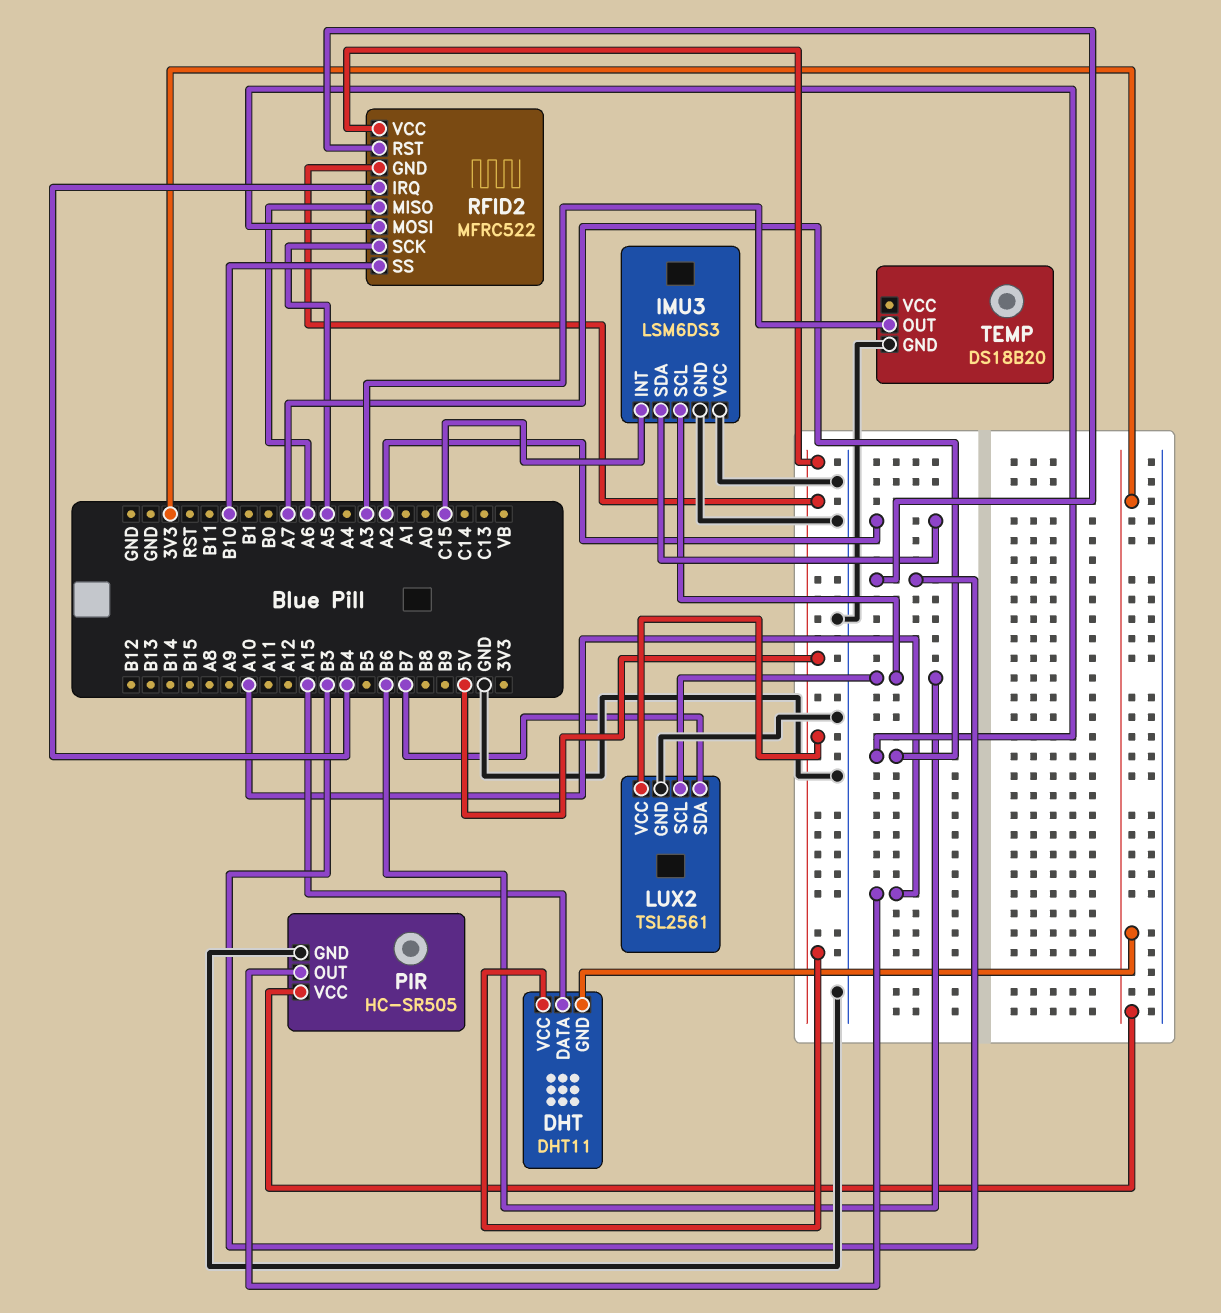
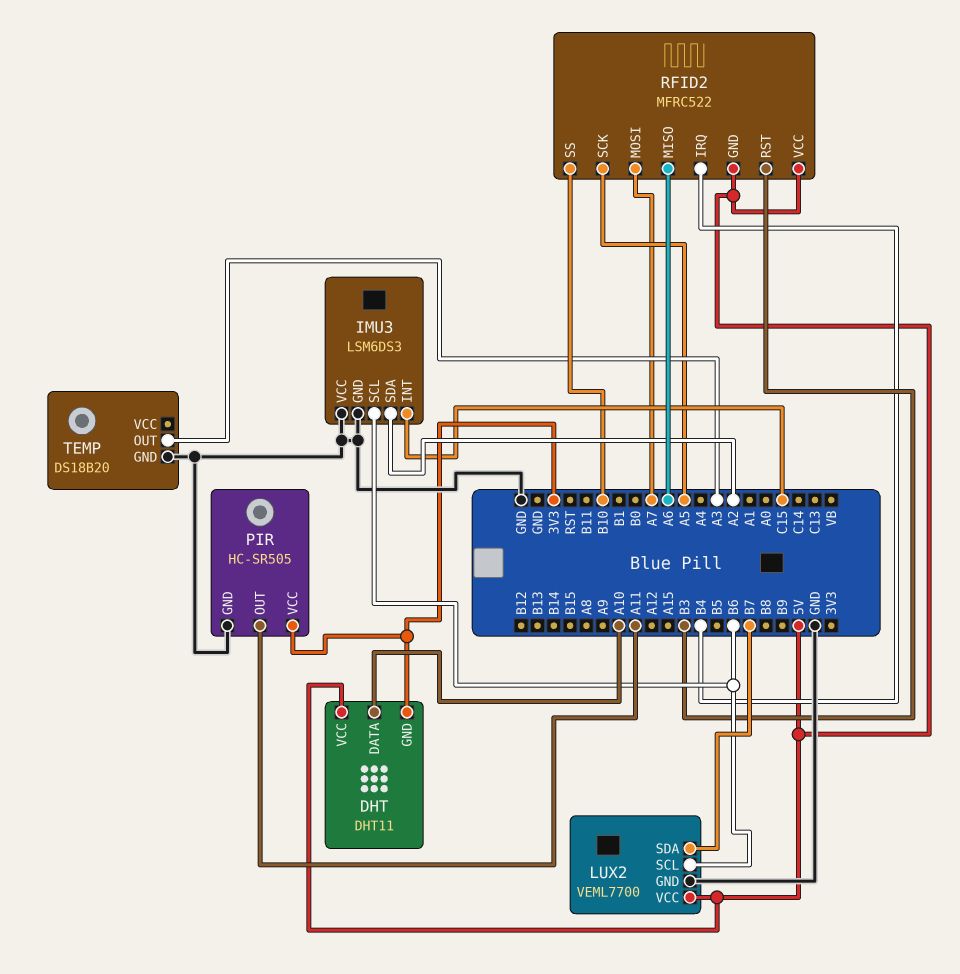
DHT pin DATA: A15 -> A10
LUX2: TSL2561 -> VEML7700
PIR pin OUT: A10 -> A11

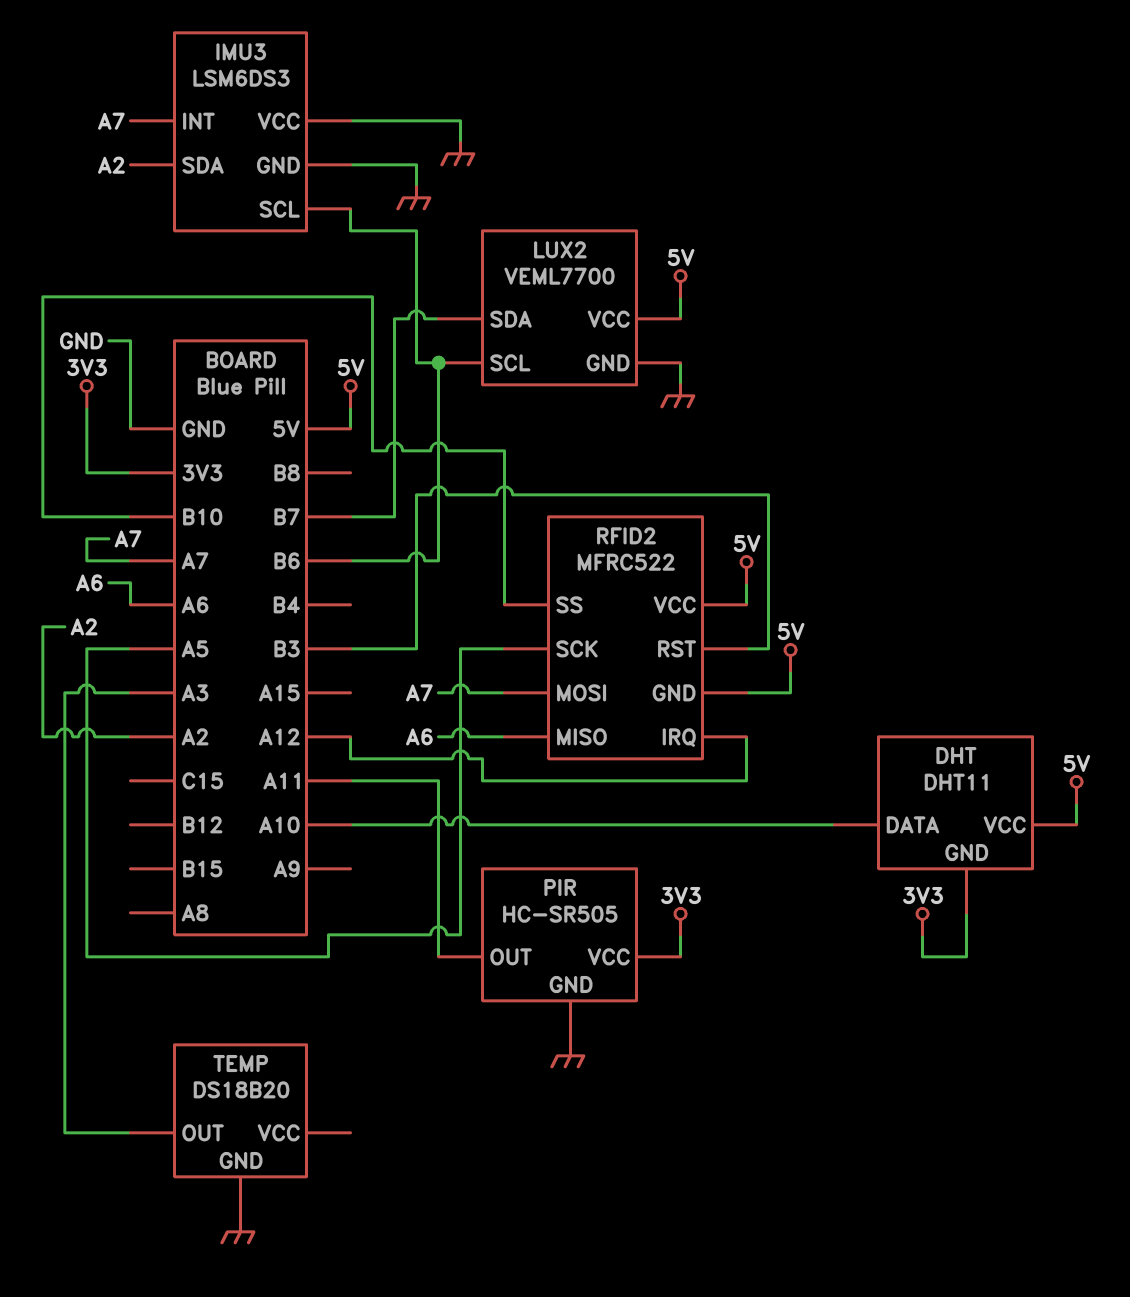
IMU3 pin INT: C15 -> A7
RFID2 pin IRQ: B4 -> A12

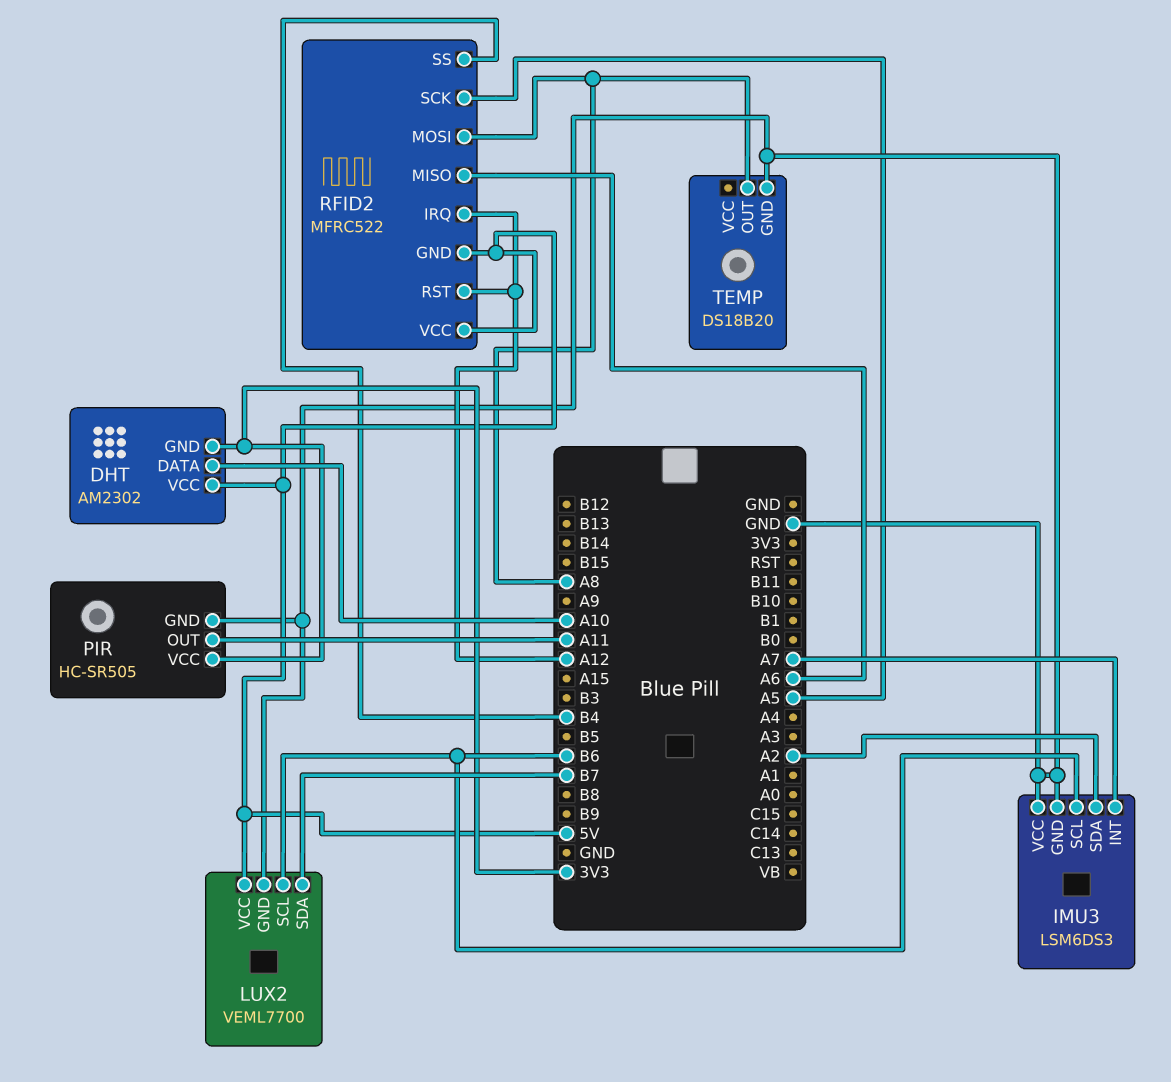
DHT: DHT11 -> AM2302
RFID2 pin MOSI: A7 -> A8
RFID2 pin RST: B3 -> A12
RFID2 pin SS: B10 -> B4
TEMP pin OUT: A3 -> A8

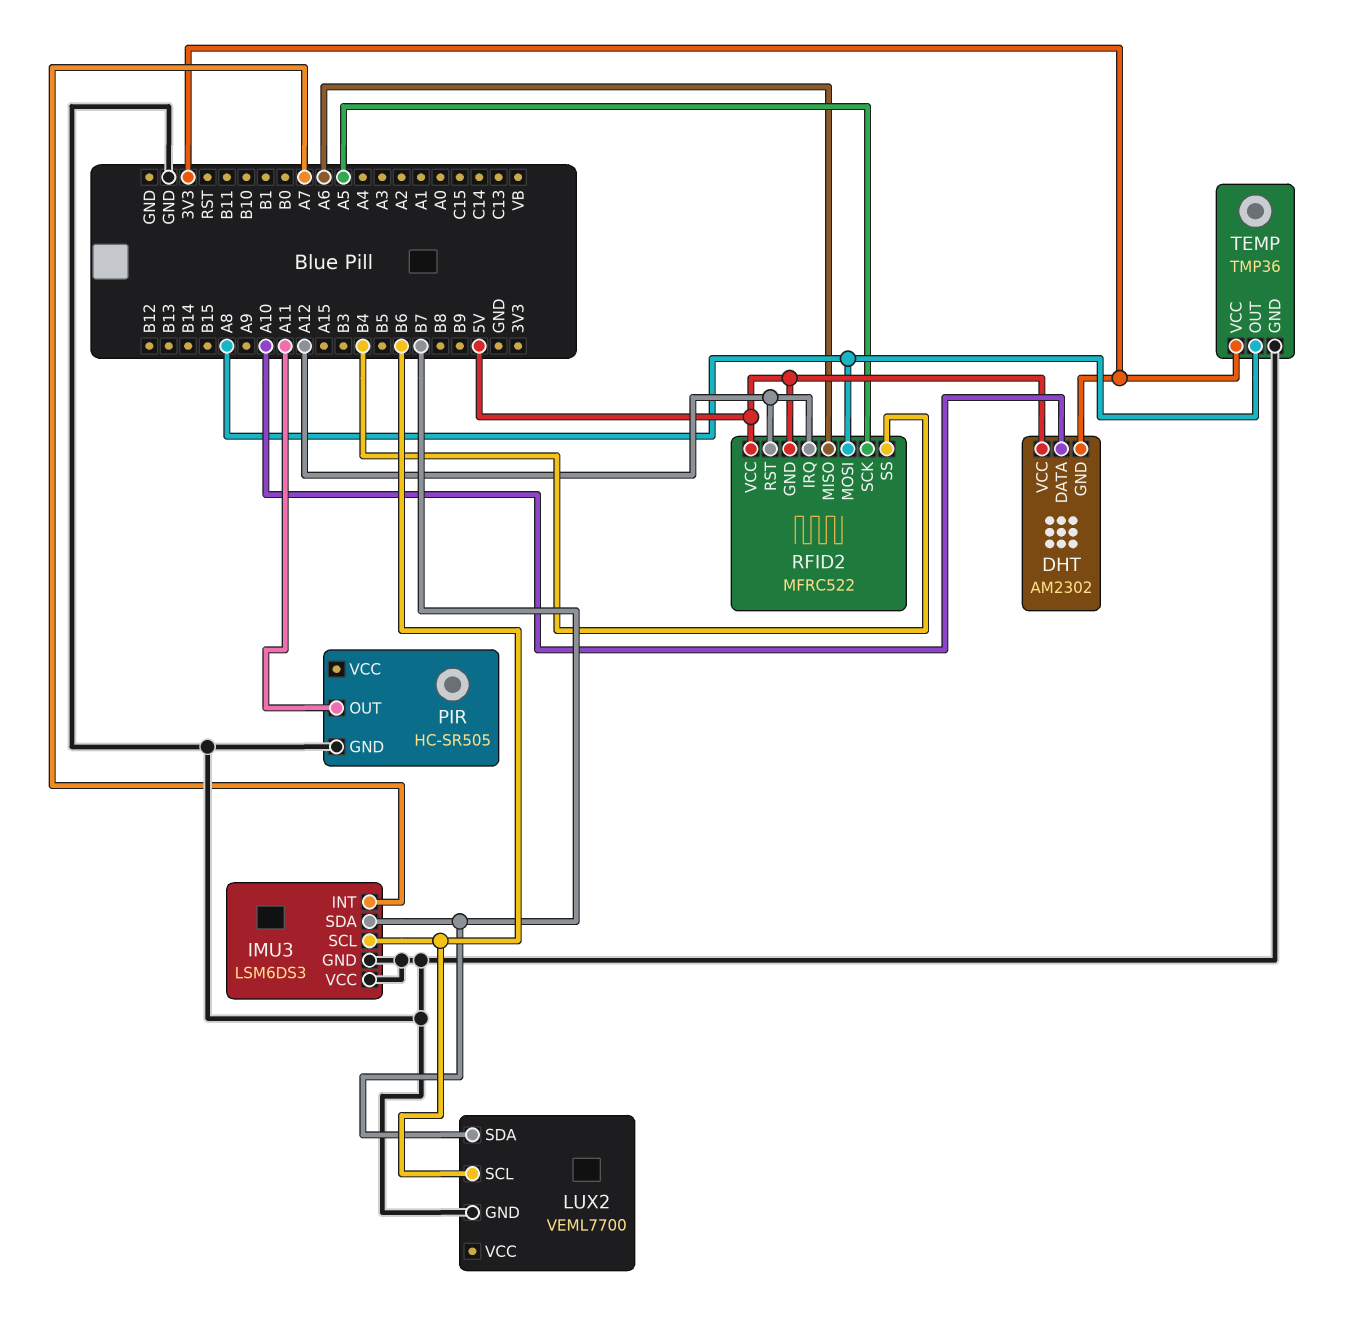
IMU3 pin SDA: A2 -> B7
LUX2 pin VCC: 5V -> none
PIR pin VCC: 3V3 -> none
TEMP: DS18B20 -> TMP36
TEMP pin VCC: none -> 3V3

